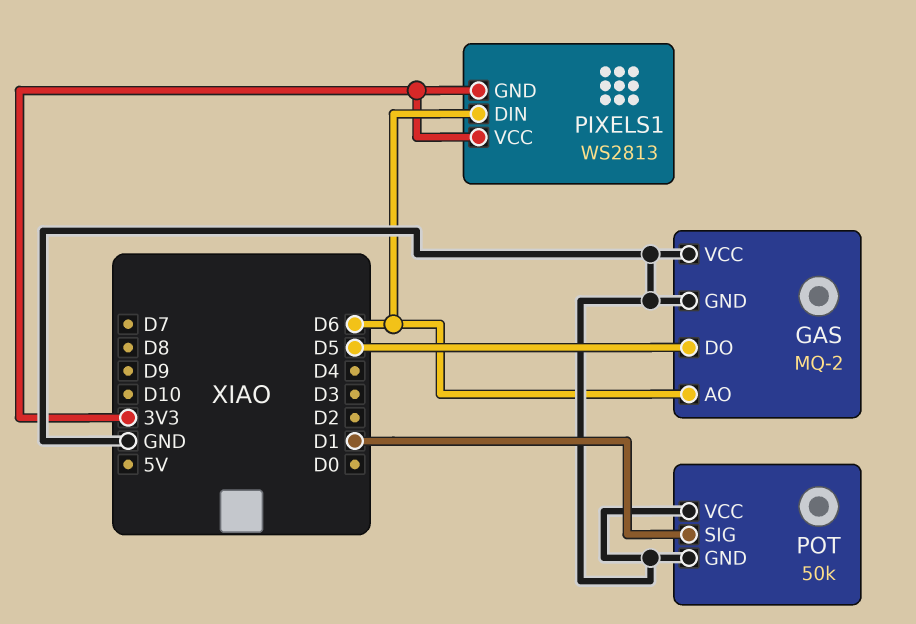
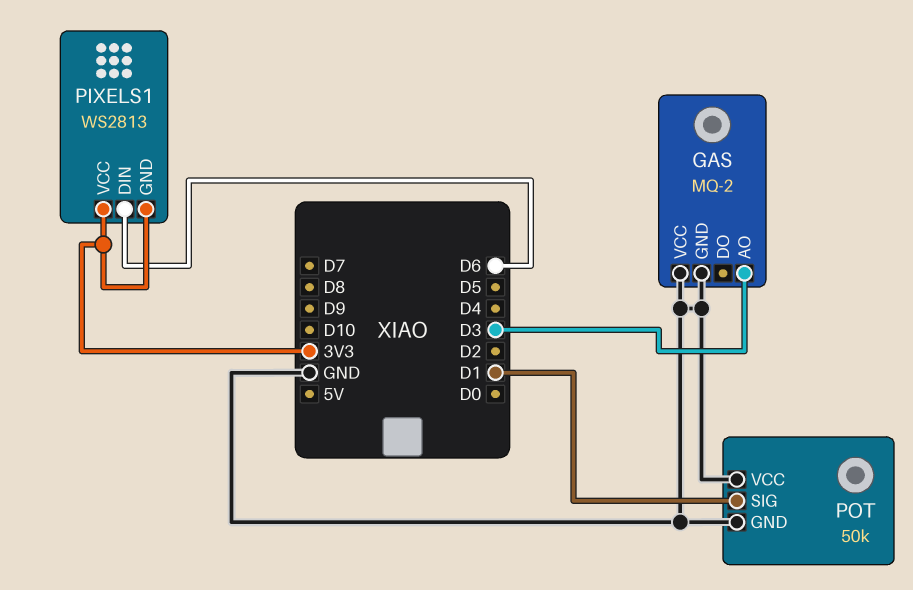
GAS pin AO: D6 -> D3
GAS pin DO: D5 -> none

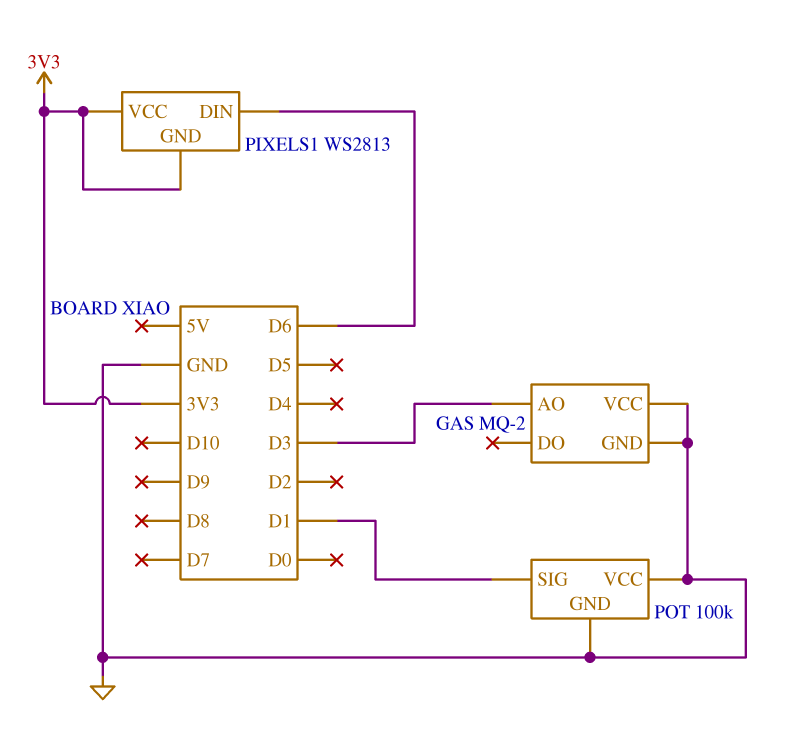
POT: 50k -> 100k

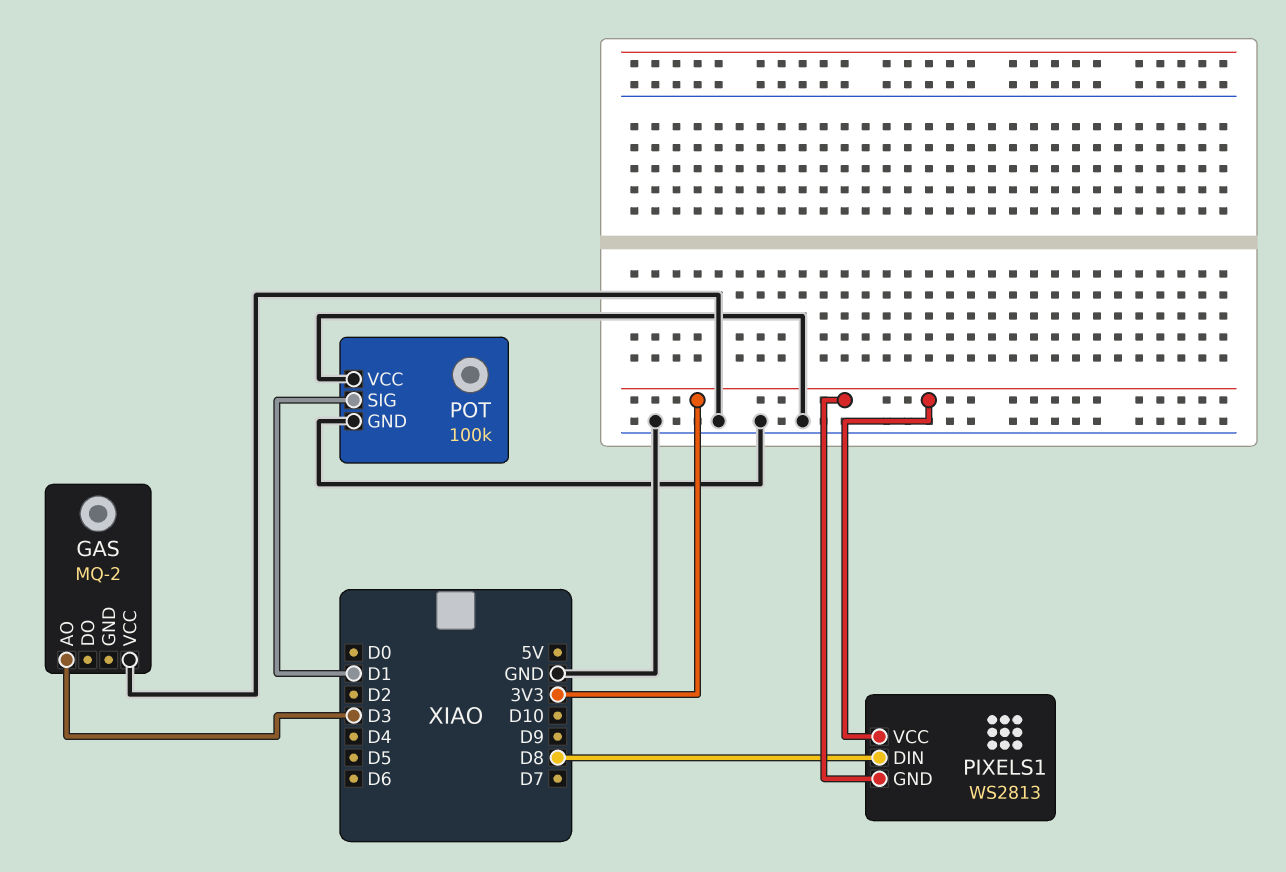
GAS pin GND: GND -> none
PIXELS1 pin DIN: D6 -> D8

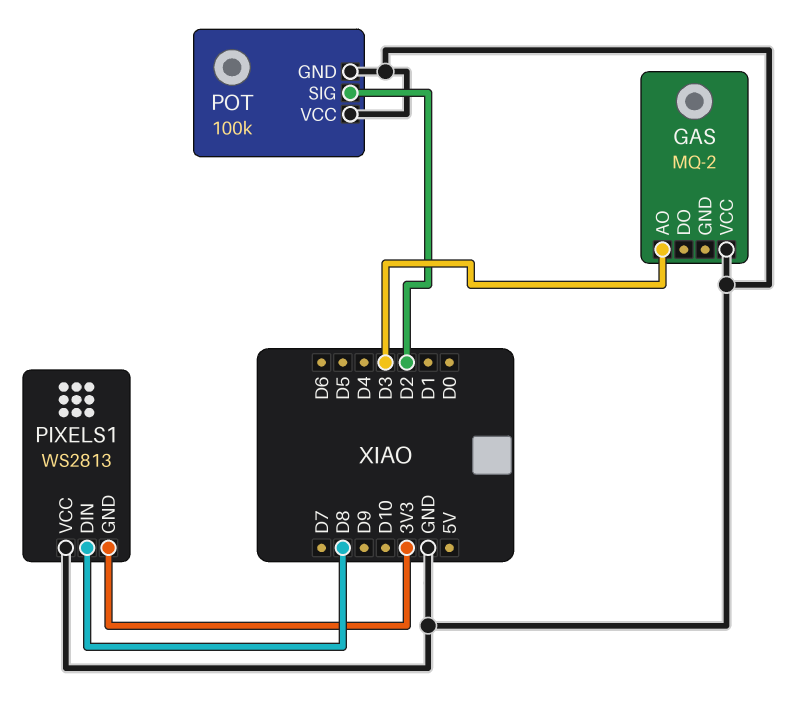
PIXELS1 pin VCC: 3V3 -> GND
POT pin SIG: D1 -> D2

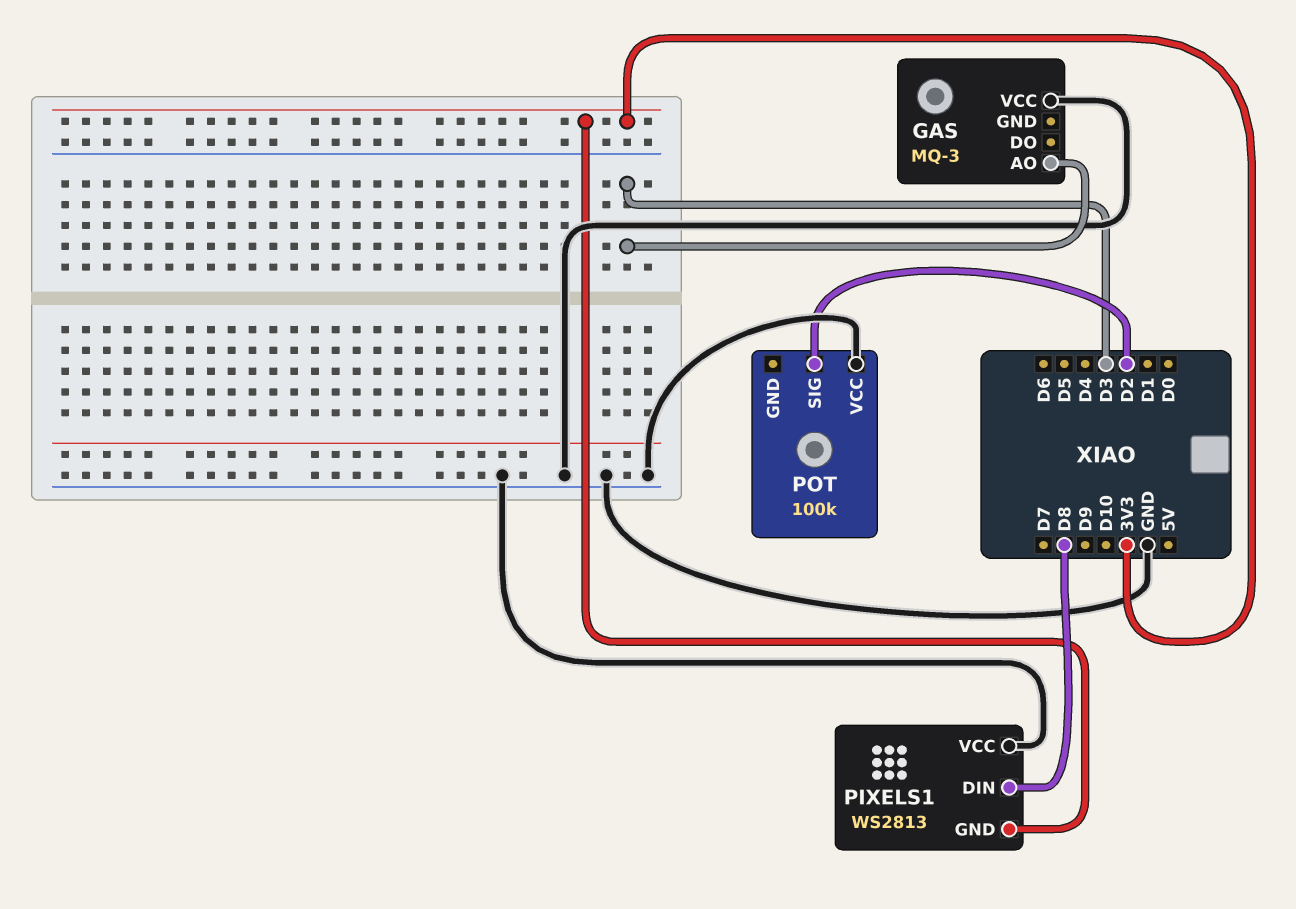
GAS: MQ-2 -> MQ-3
POT pin GND: GND -> none

